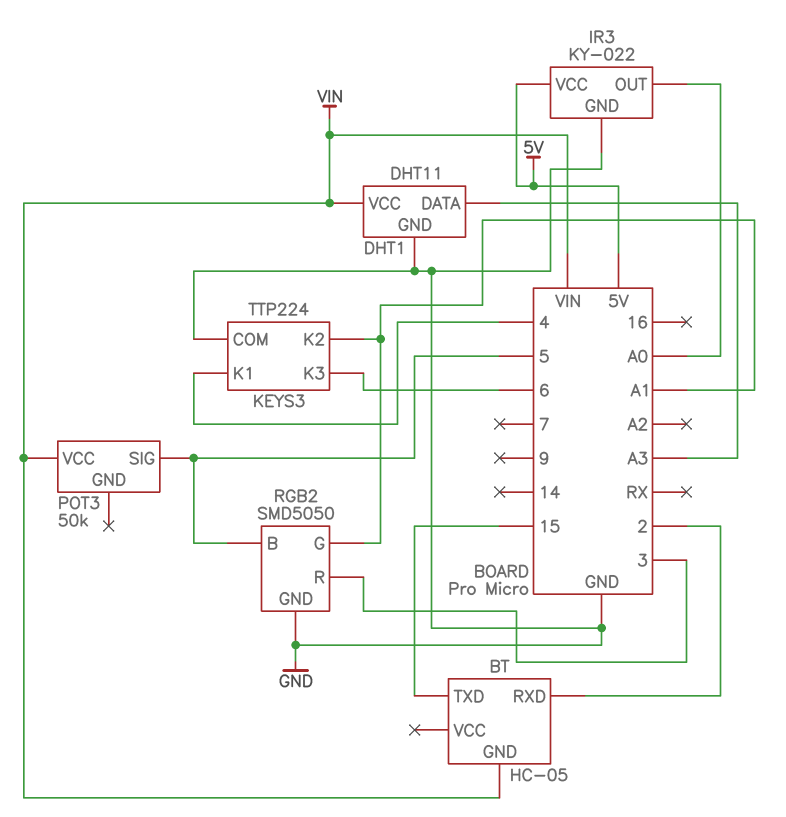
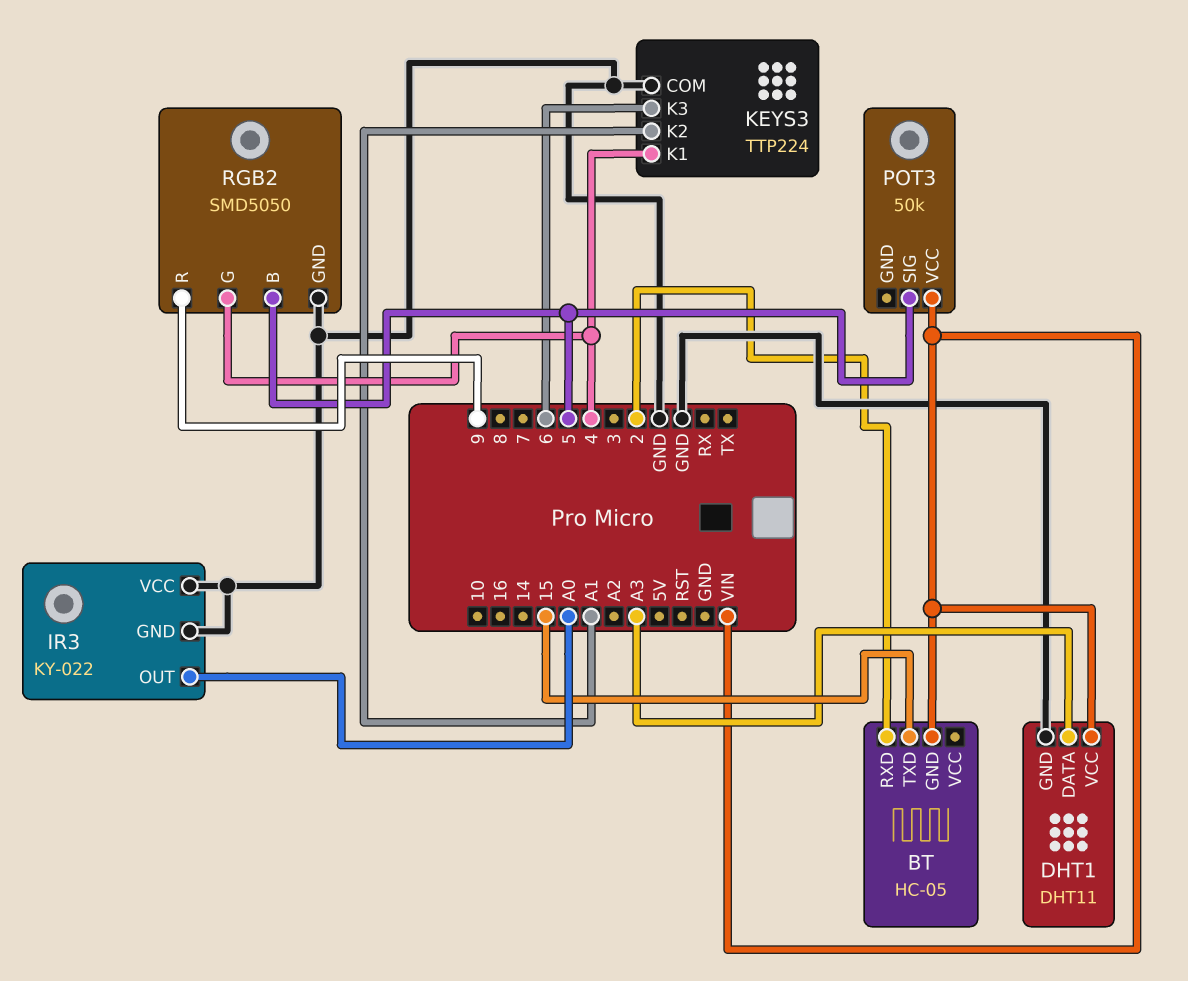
IR3 pin VCC: 5V -> GND
RGB2 pin G: A1 -> 4
RGB2 pin R: 3 -> 9

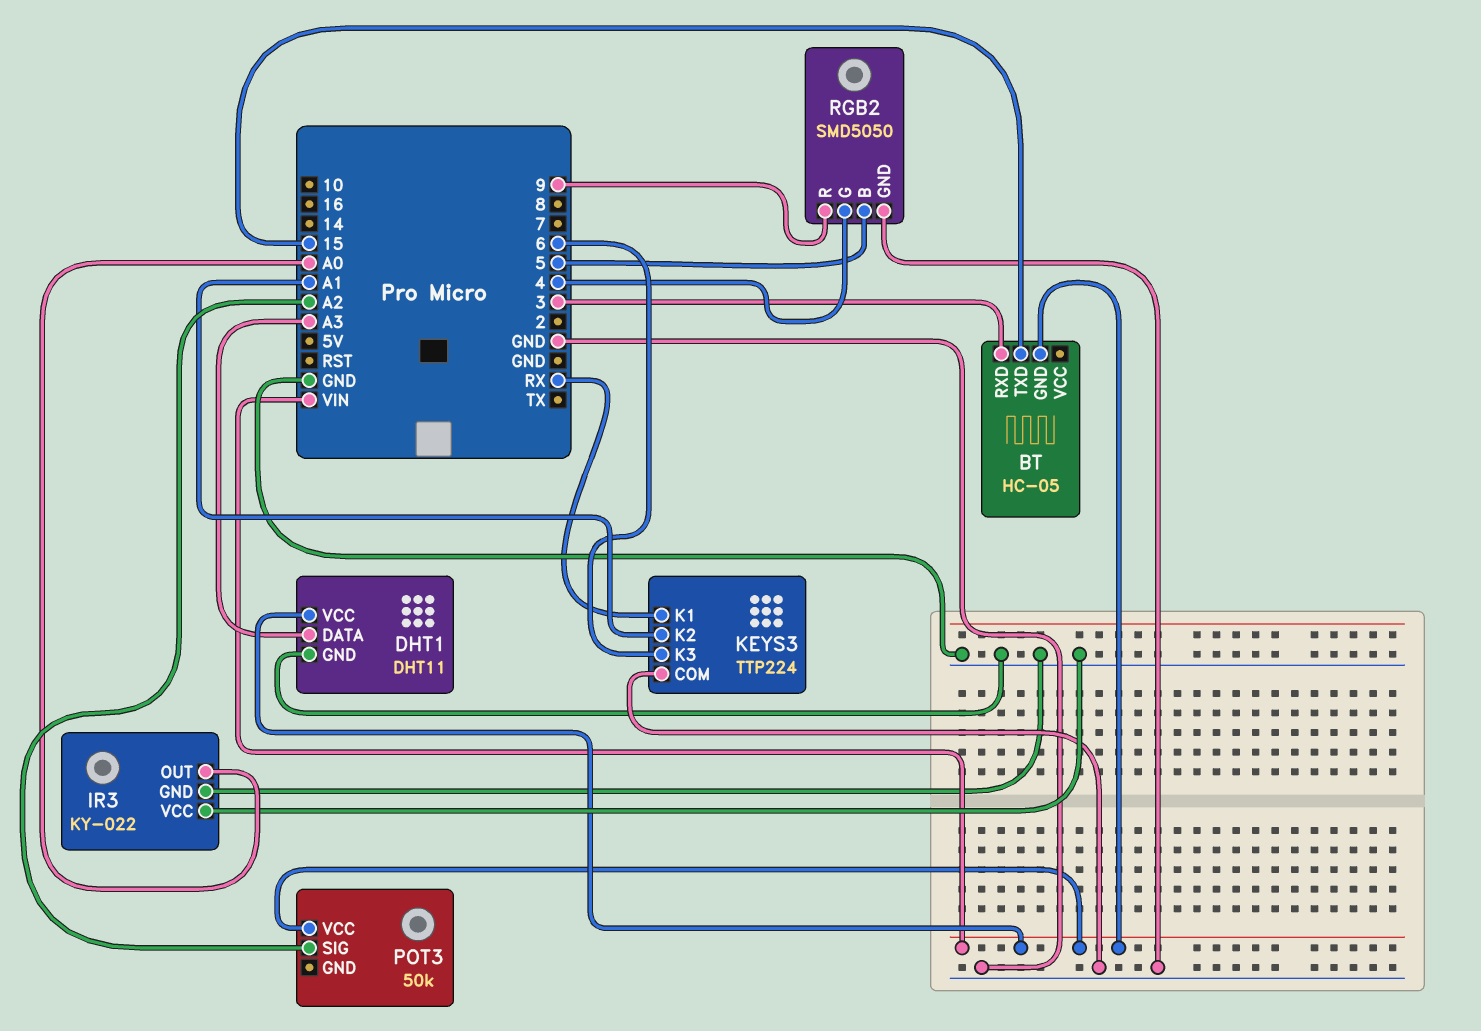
BT pin RXD: 2 -> 3
KEYS3 pin K1: 4 -> RX
POT3 pin SIG: 5 -> A2

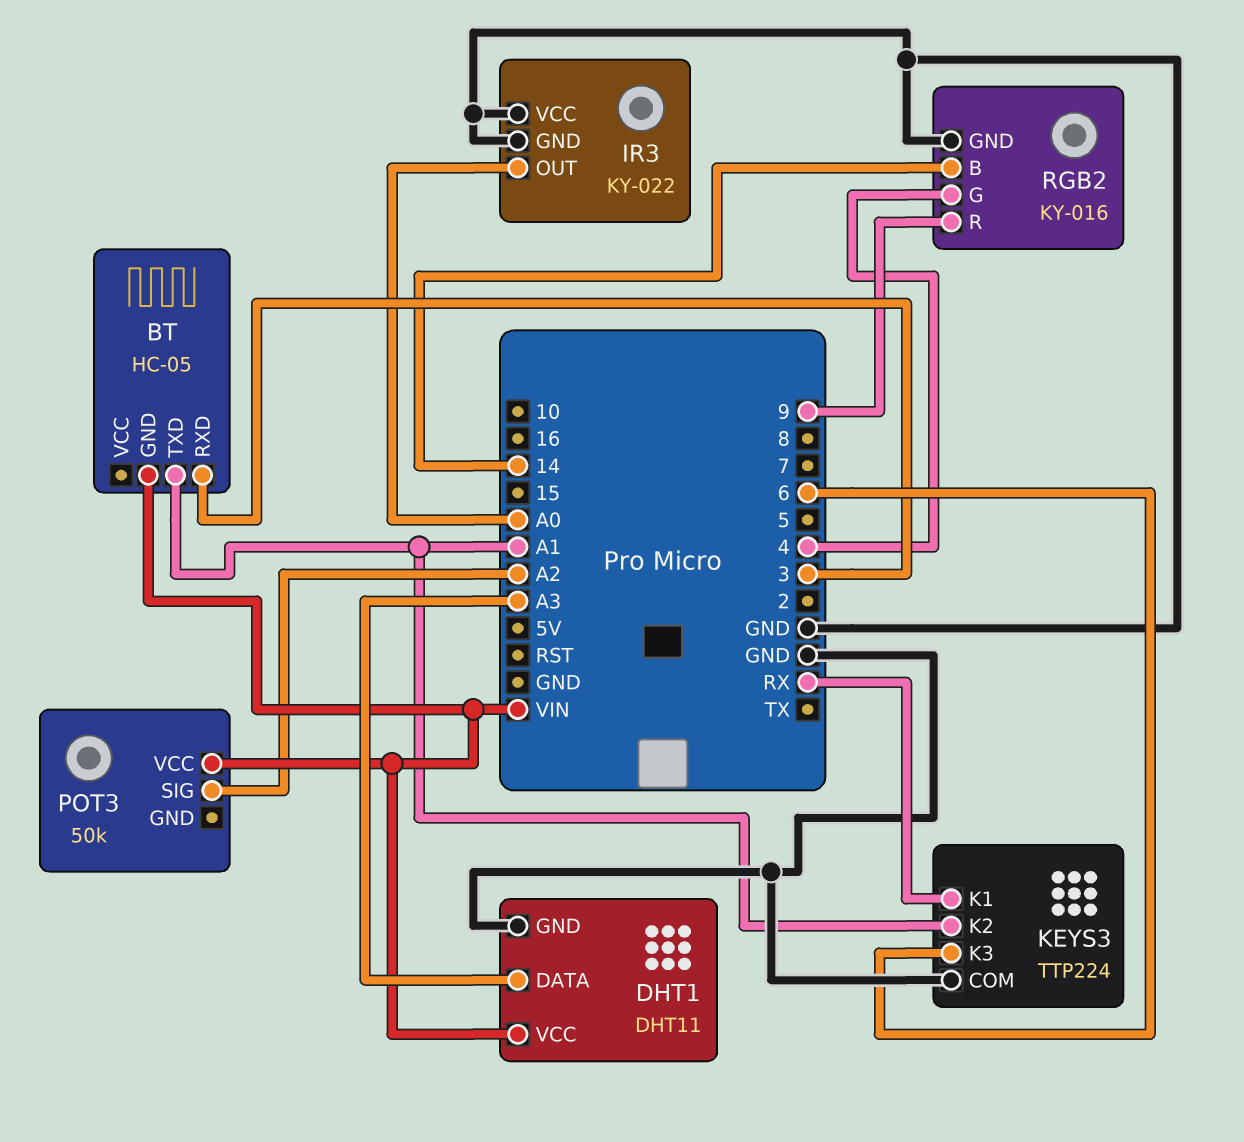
BT pin TXD: 15 -> A1
RGB2: SMD5050 -> KY-016
RGB2 pin B: 5 -> 14

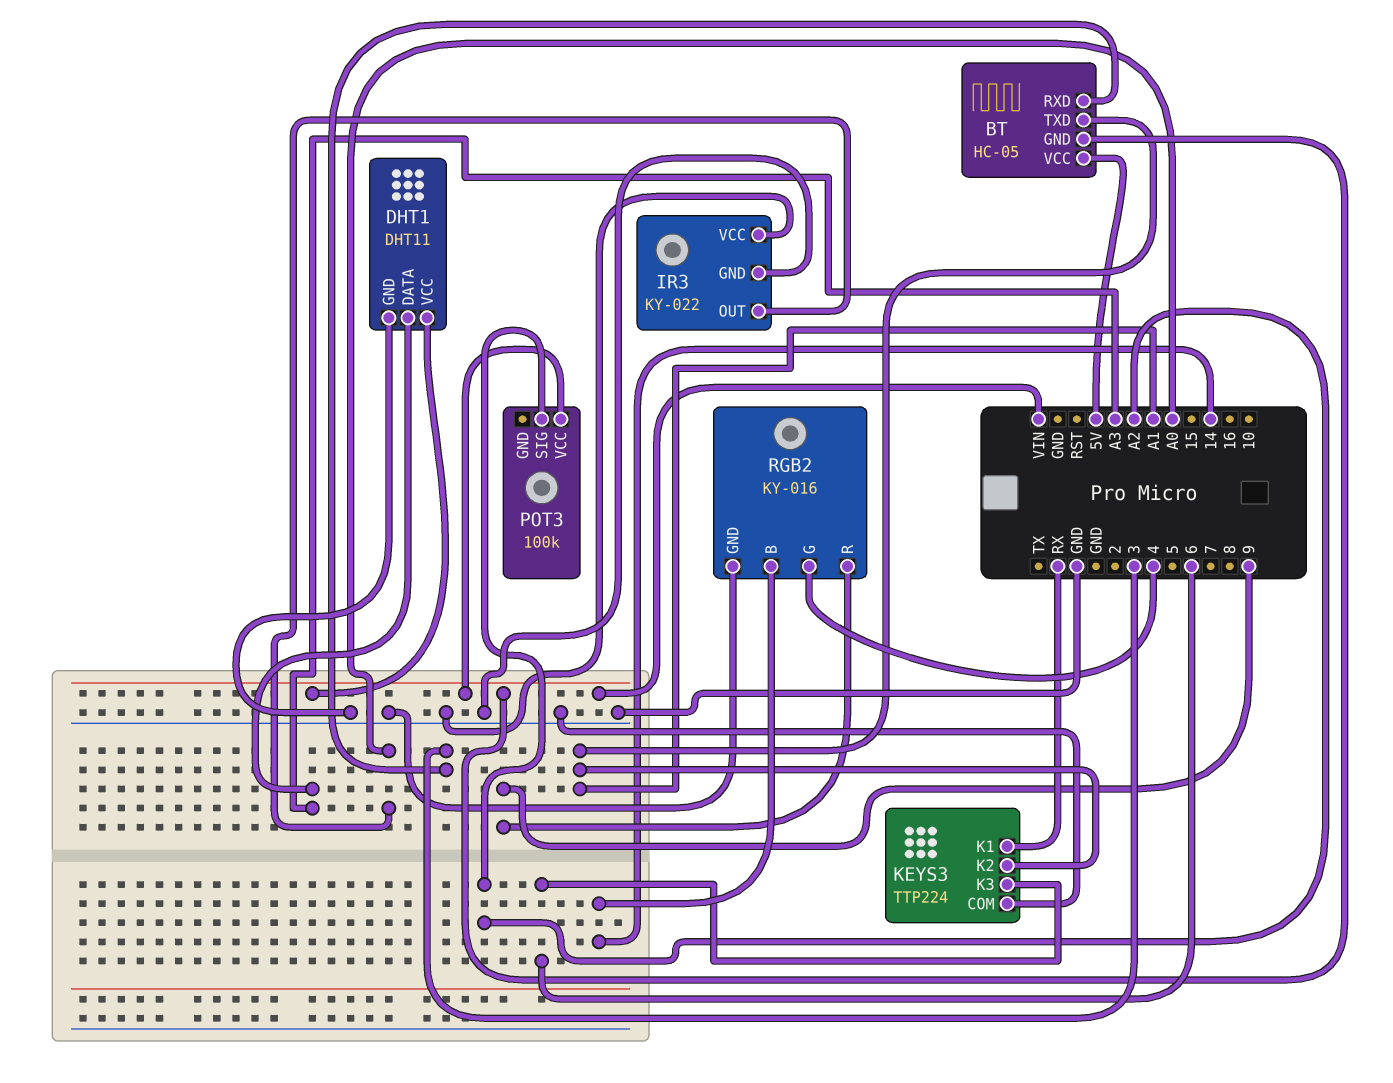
BT pin VCC: none -> 5V
POT3: 50k -> 100k

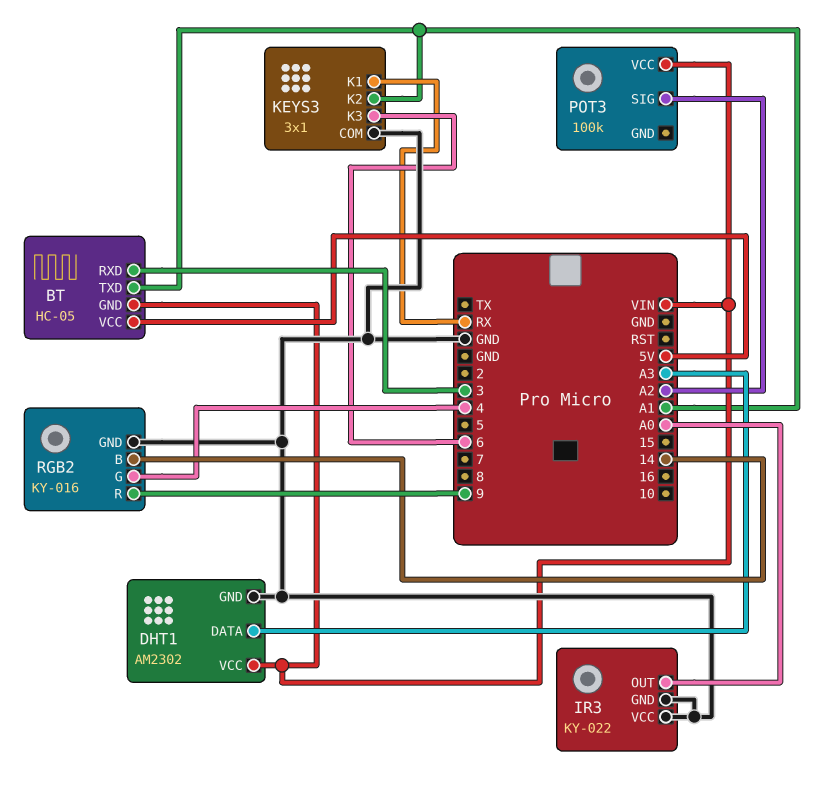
DHT1: DHT11 -> AM2302
KEYS3: TTP224 -> 3x1

